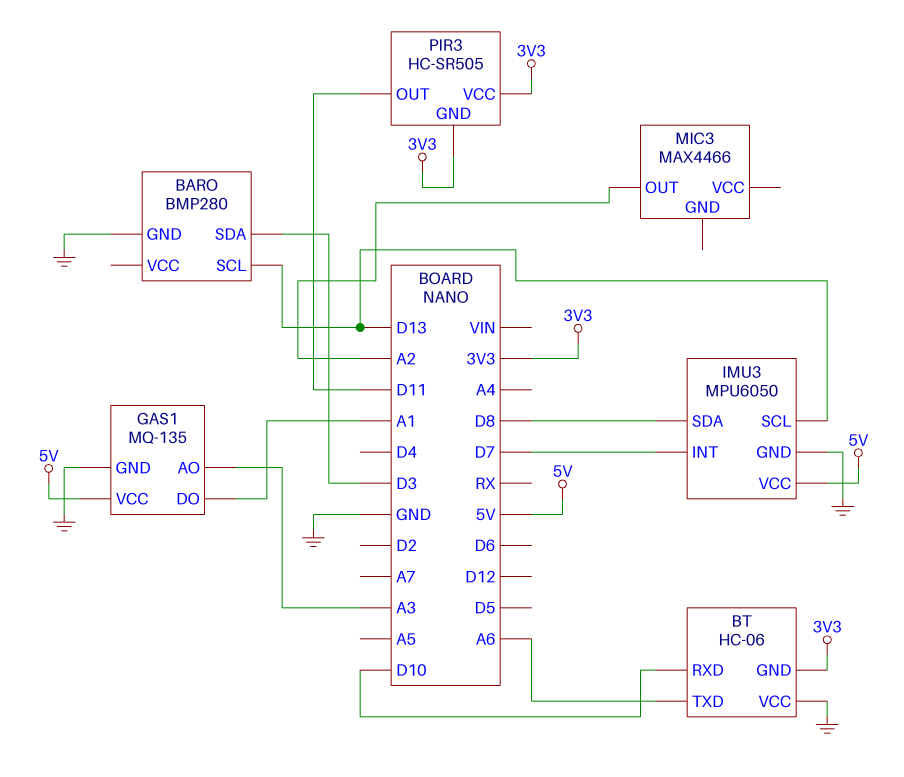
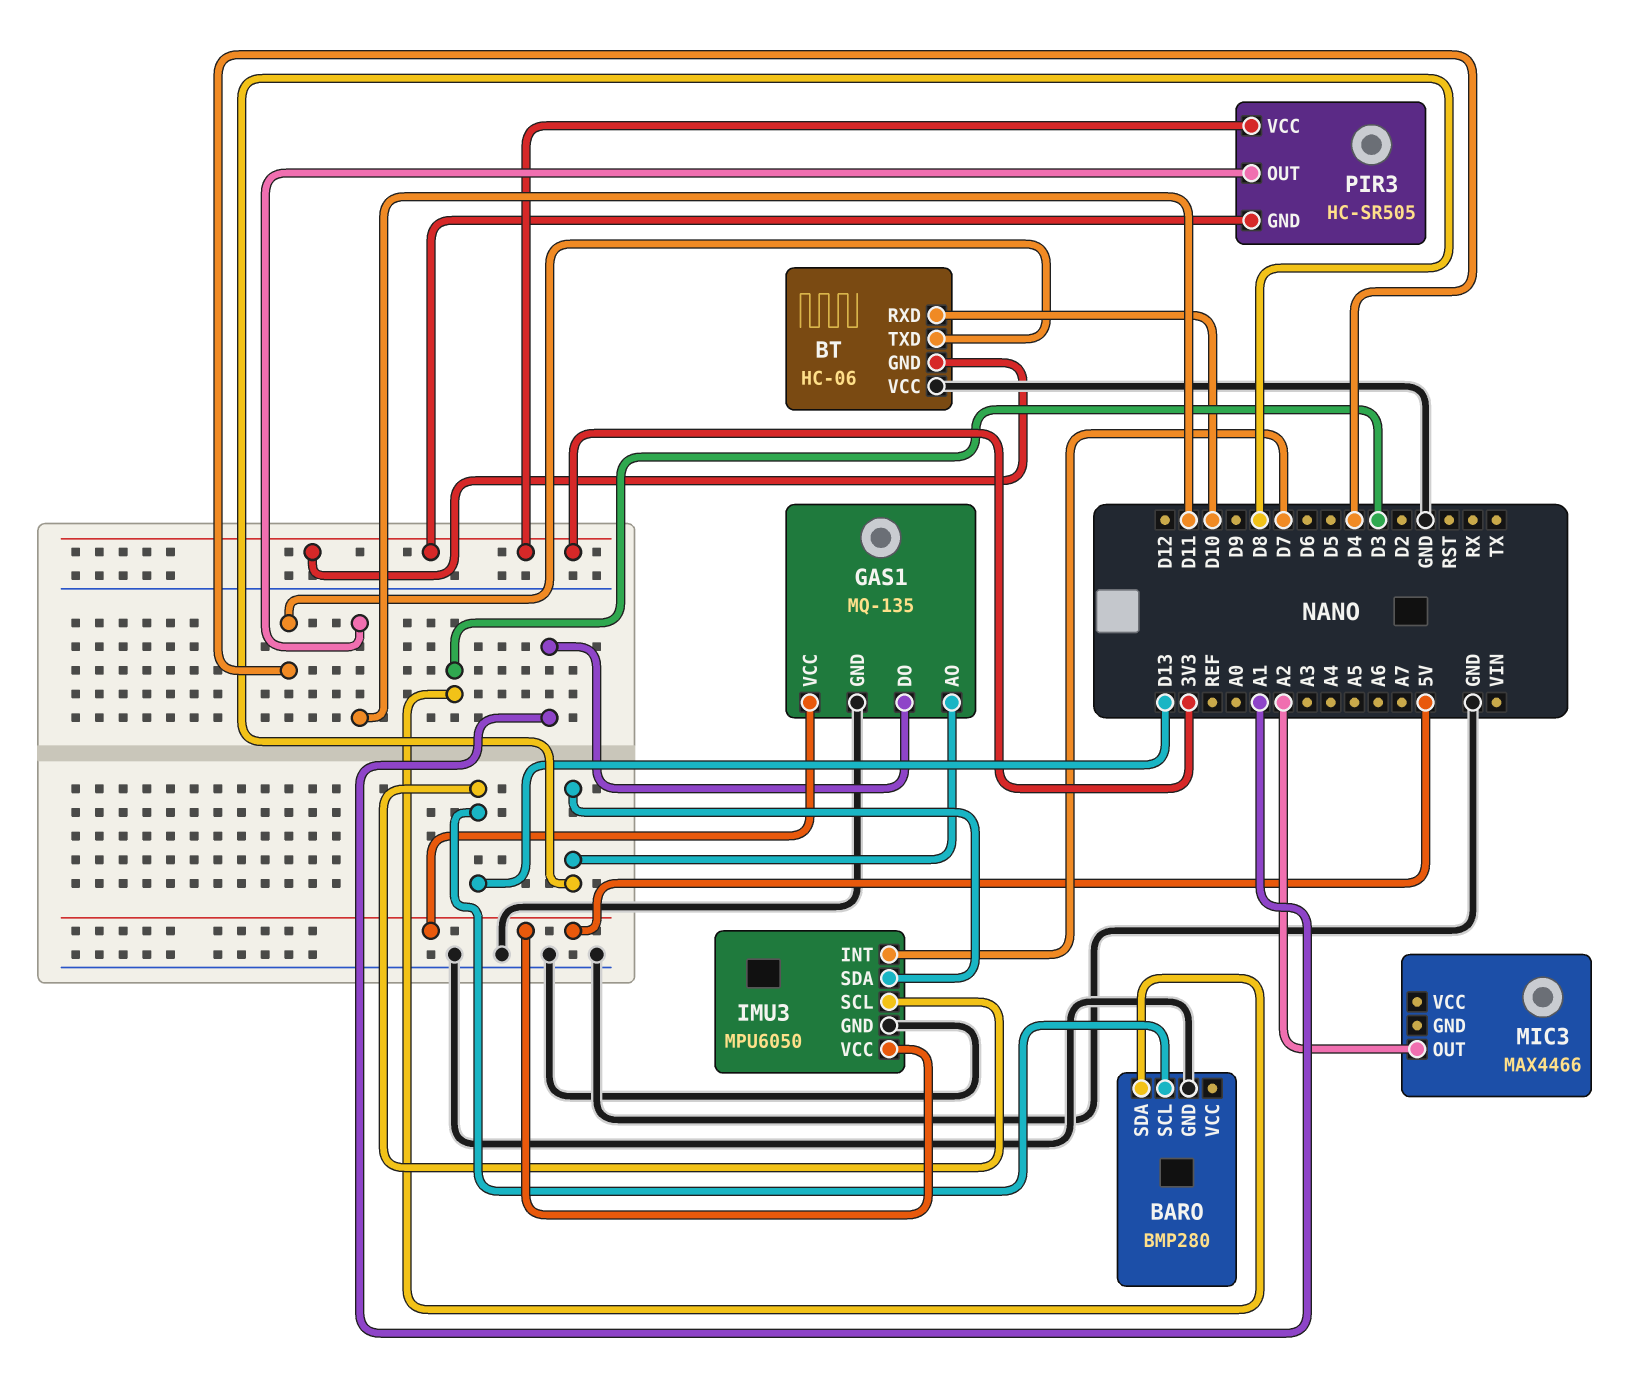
BT pin TXD: A6 -> D4
GAS1 pin AO: A3 -> D8

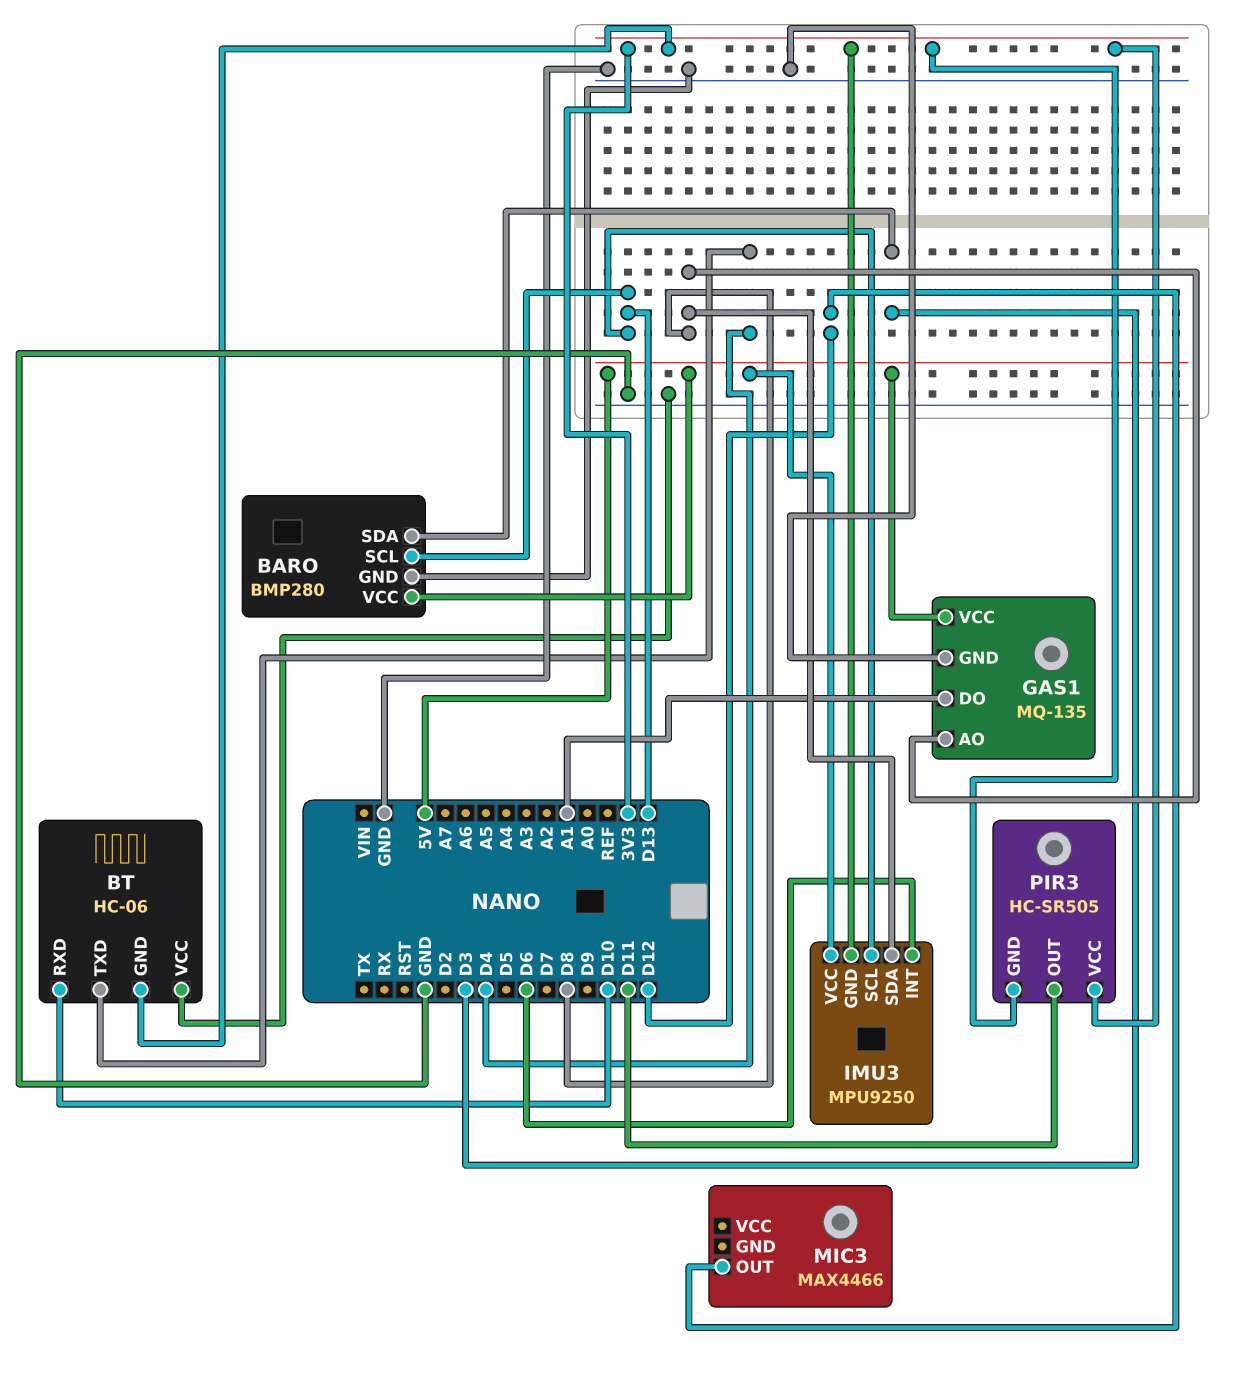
BARO pin VCC: none -> 5V
IMU3: MPU6050 -> MPU9250
IMU3 pin GND: GND -> 3V3
IMU3 pin INT: D7 -> D6
MIC3 pin OUT: A2 -> D12

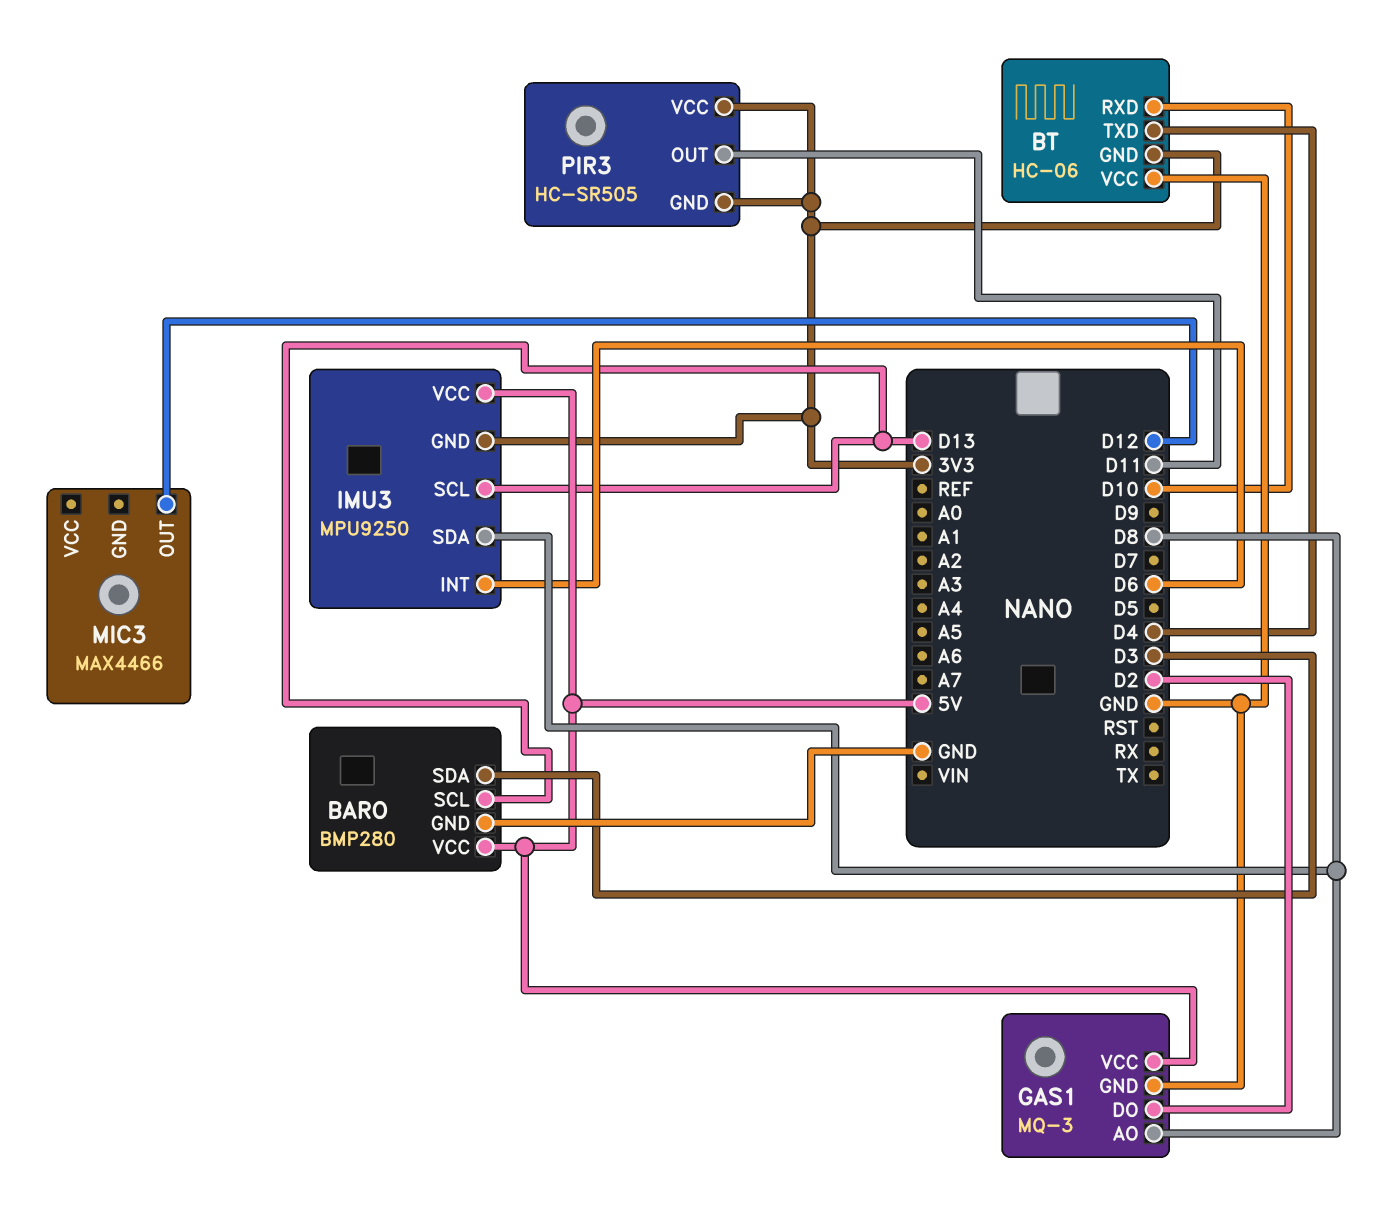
GAS1: MQ-135 -> MQ-3
GAS1 pin DO: A1 -> D2

